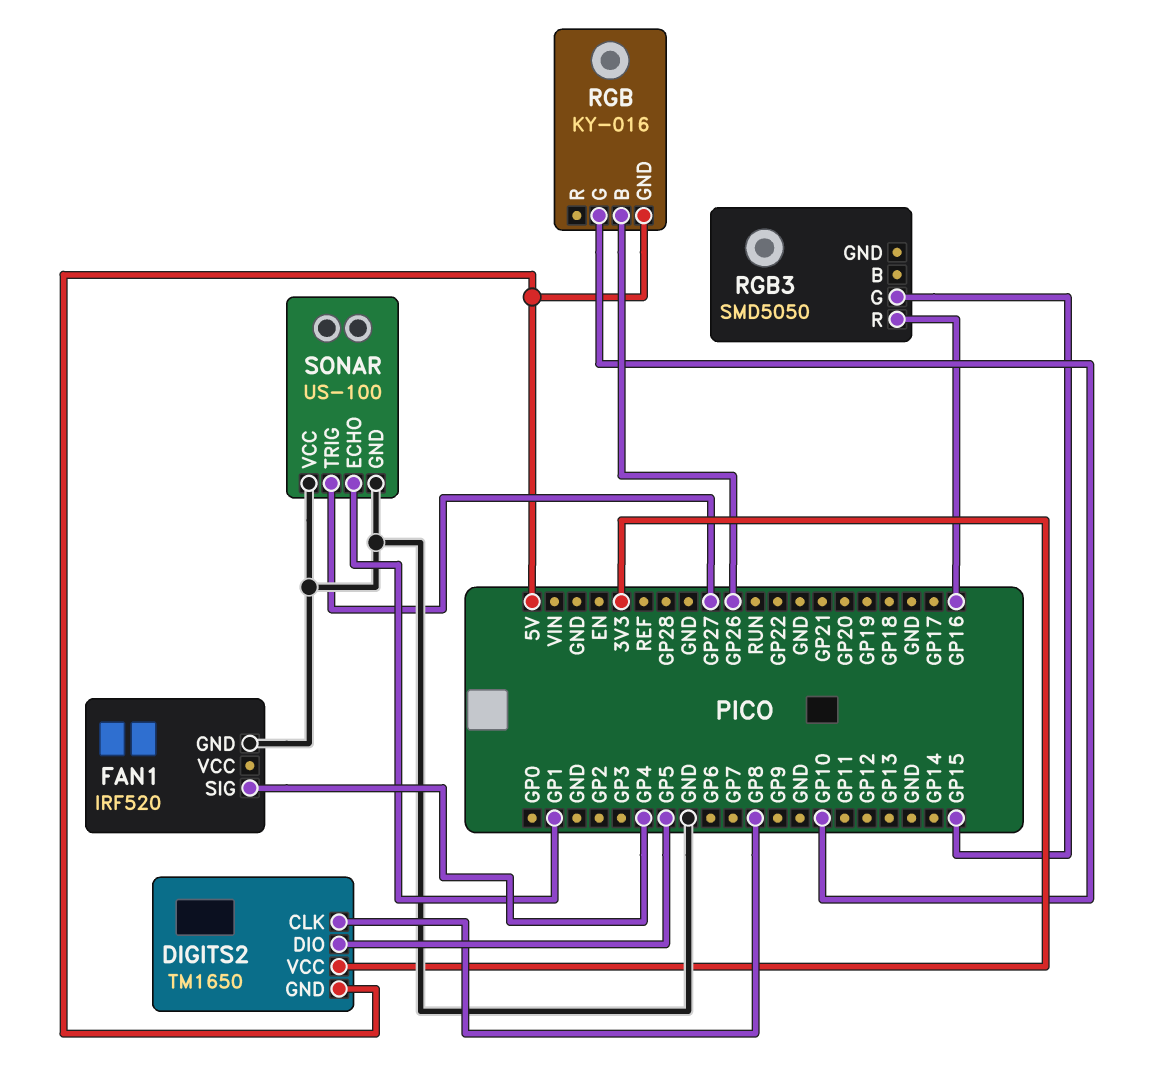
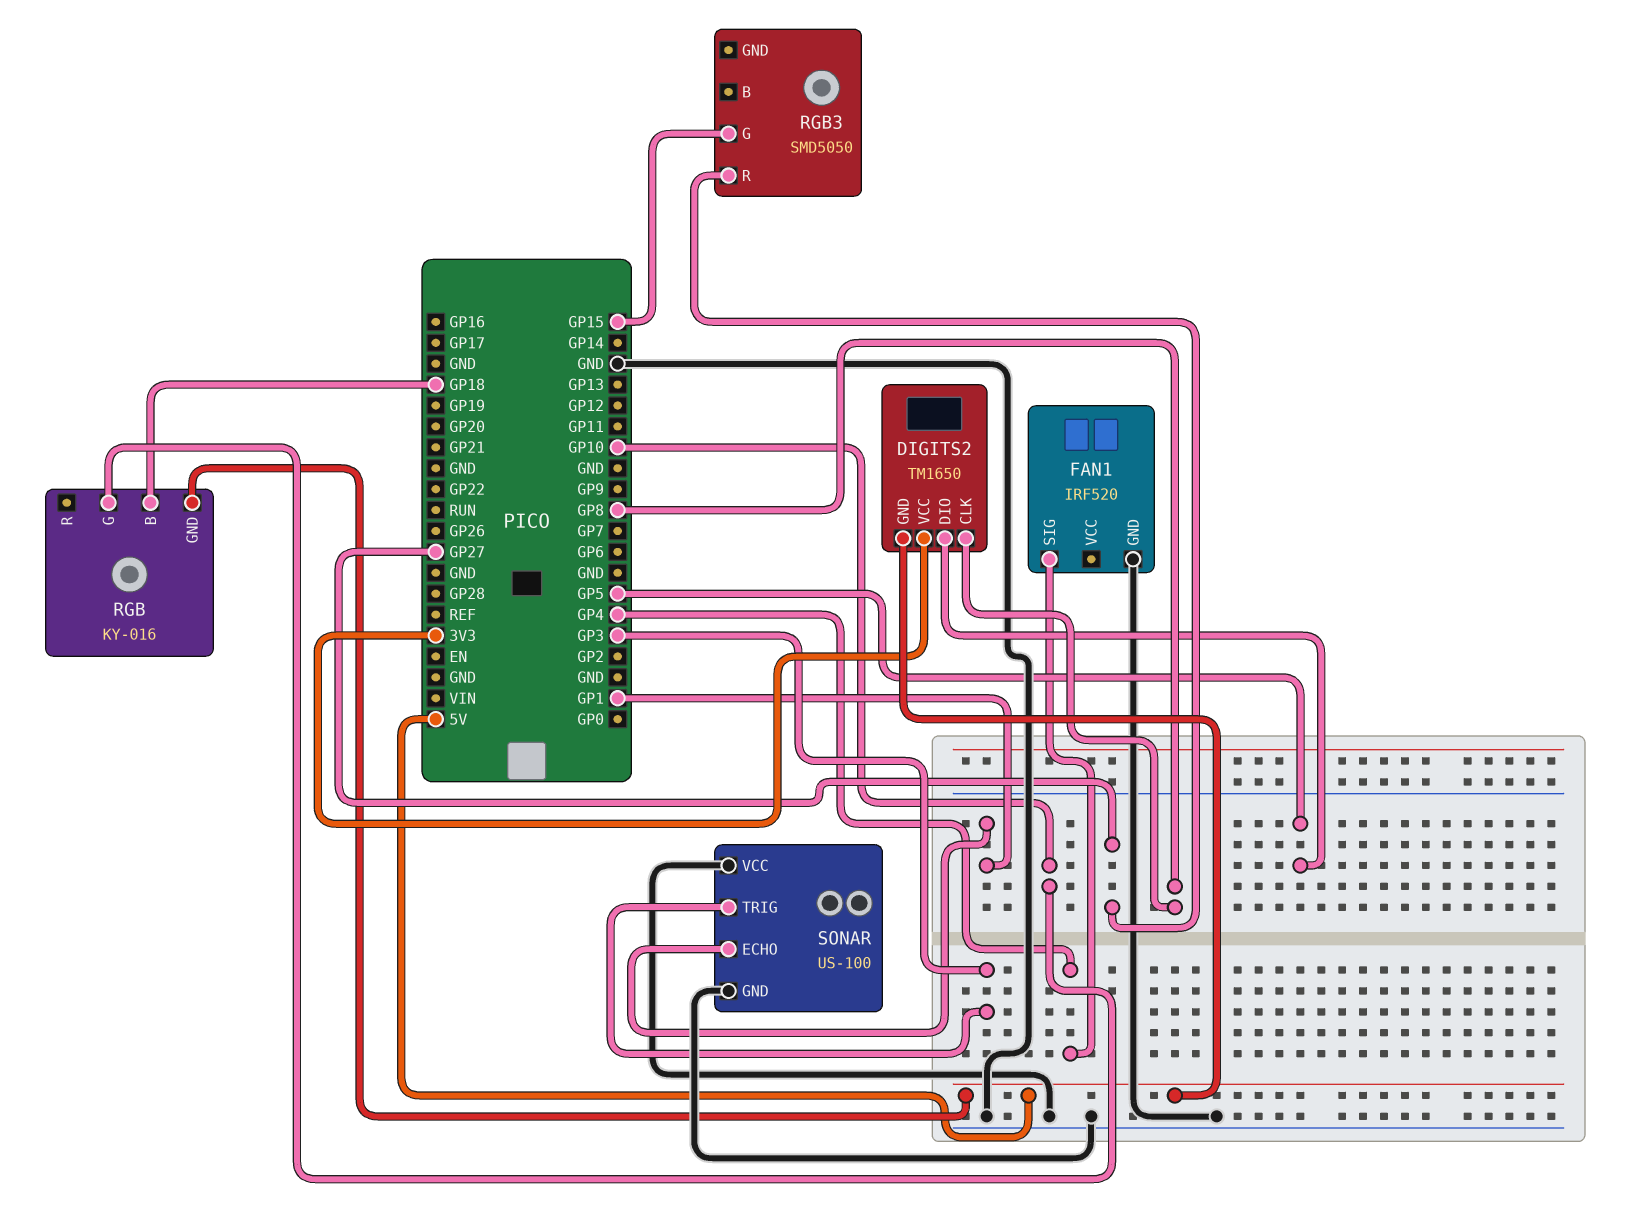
RGB pin B: GP26 -> GP18
RGB3 pin R: GP16 -> GP27
SONAR pin TRIG: GP27 -> GP3

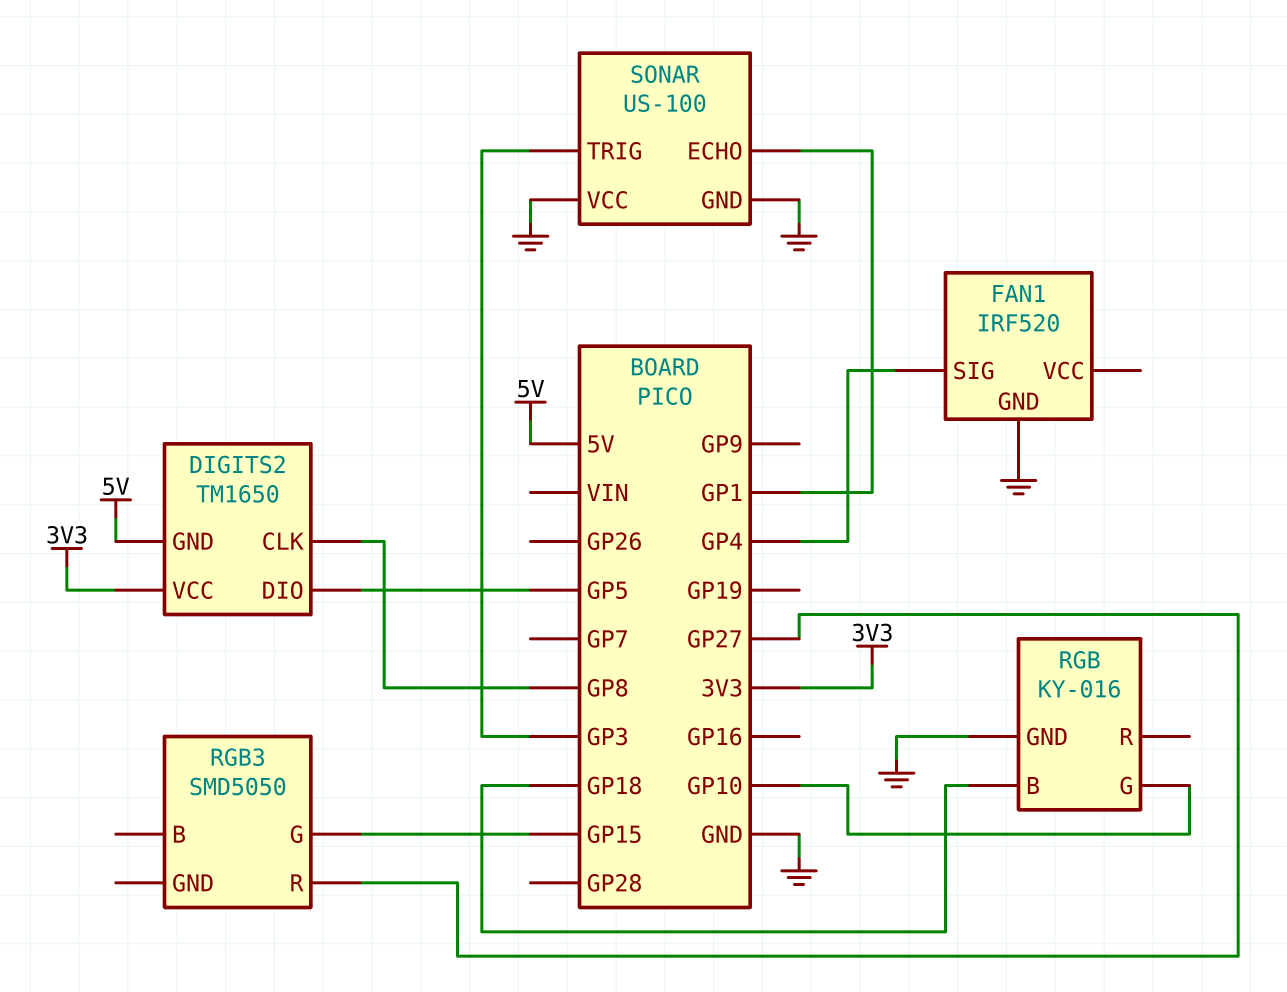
RGB pin GND: 5V -> GND

